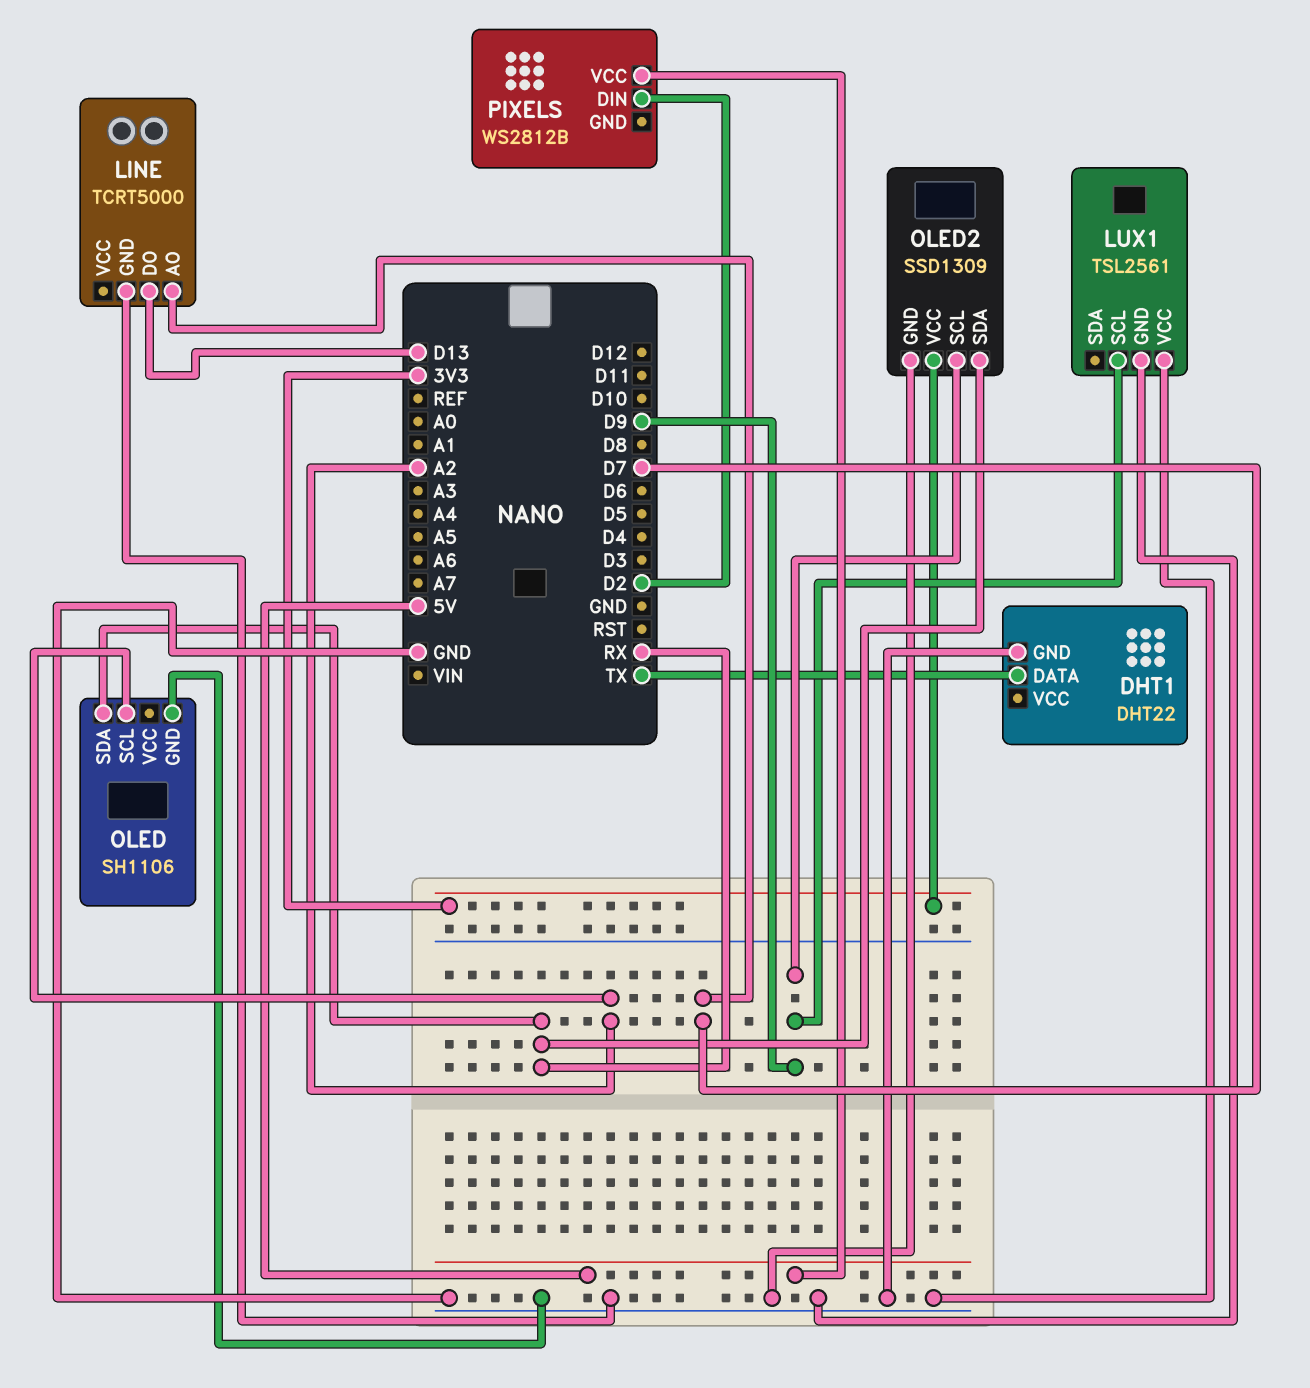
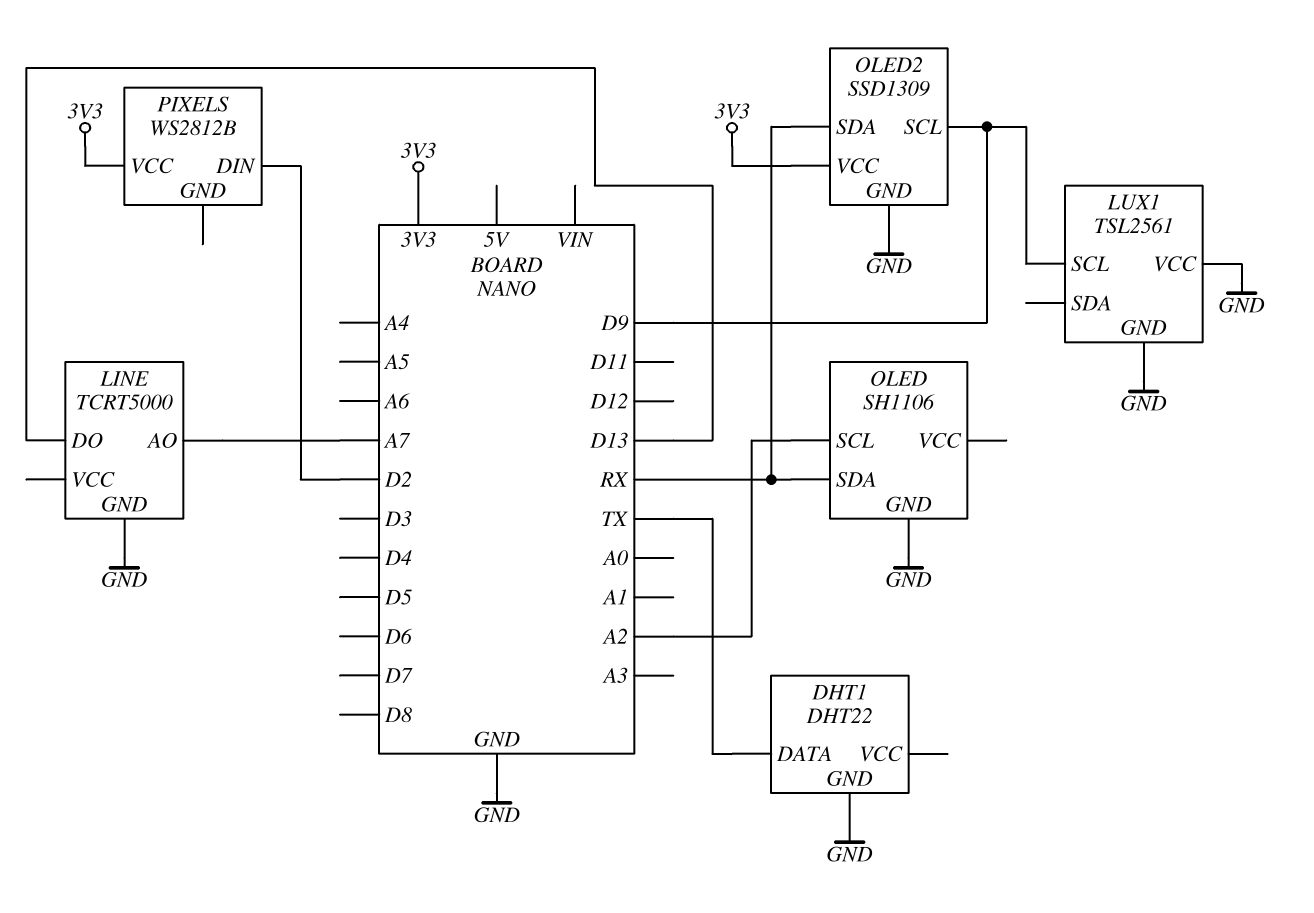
LINE pin AO: D7 -> A7
PIXELS pin VCC: 5V -> 3V3

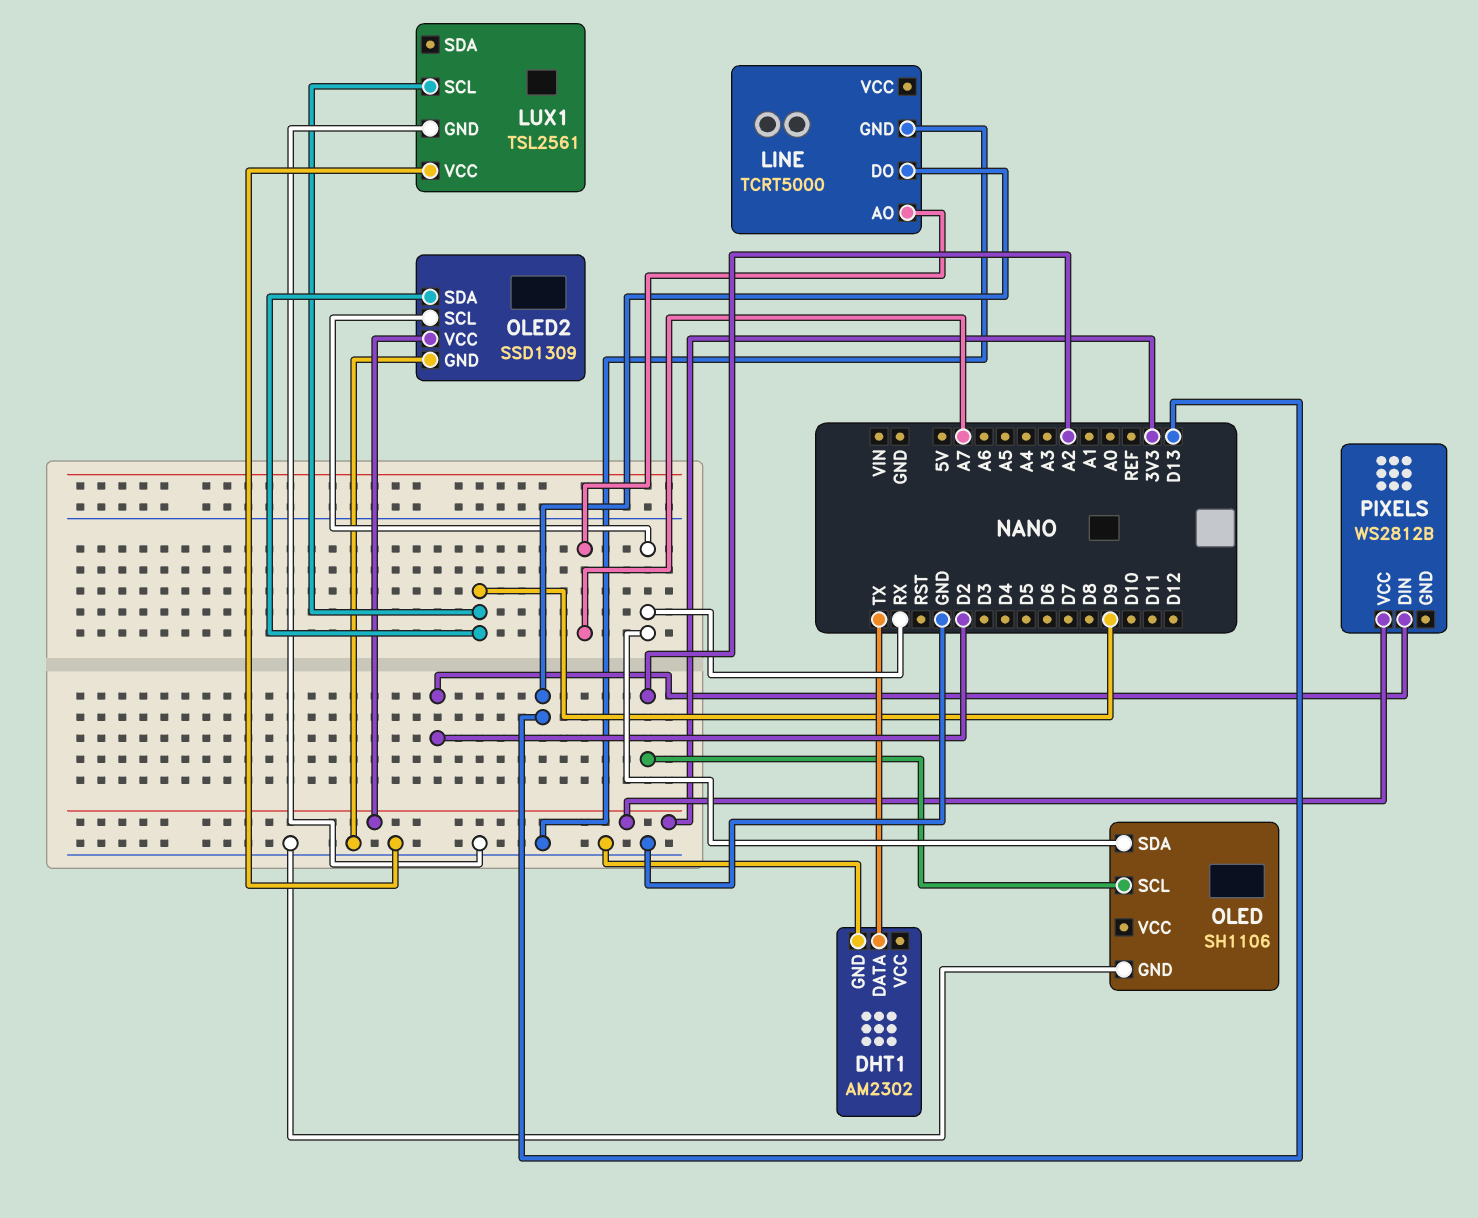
DHT1: DHT22 -> AM2302
OLED2 pin SCL: D9 -> RX
OLED2 pin SDA: RX -> D9

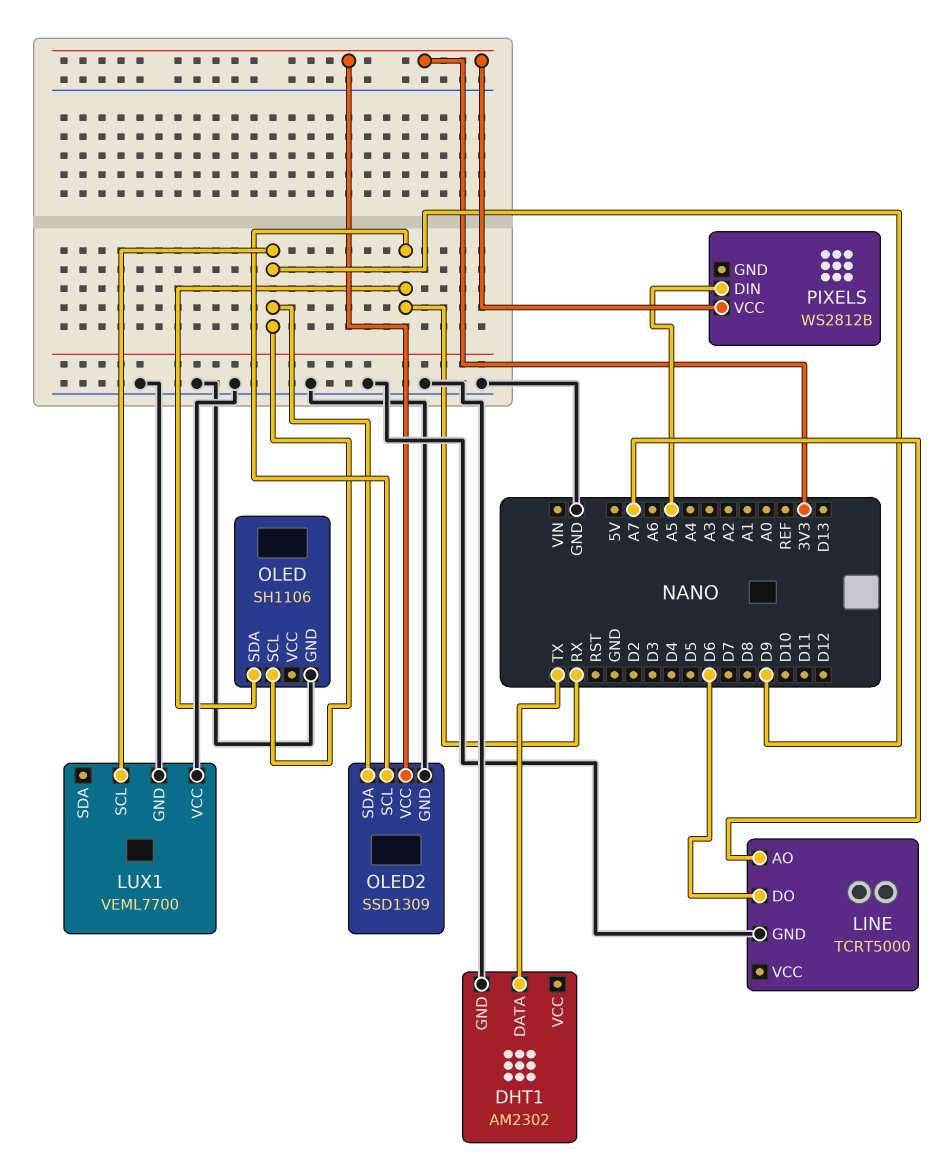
LINE pin DO: D13 -> D6
LUX1: TSL2561 -> VEML7700
OLED pin SCL: A2 -> D9
PIXELS pin DIN: D2 -> A5

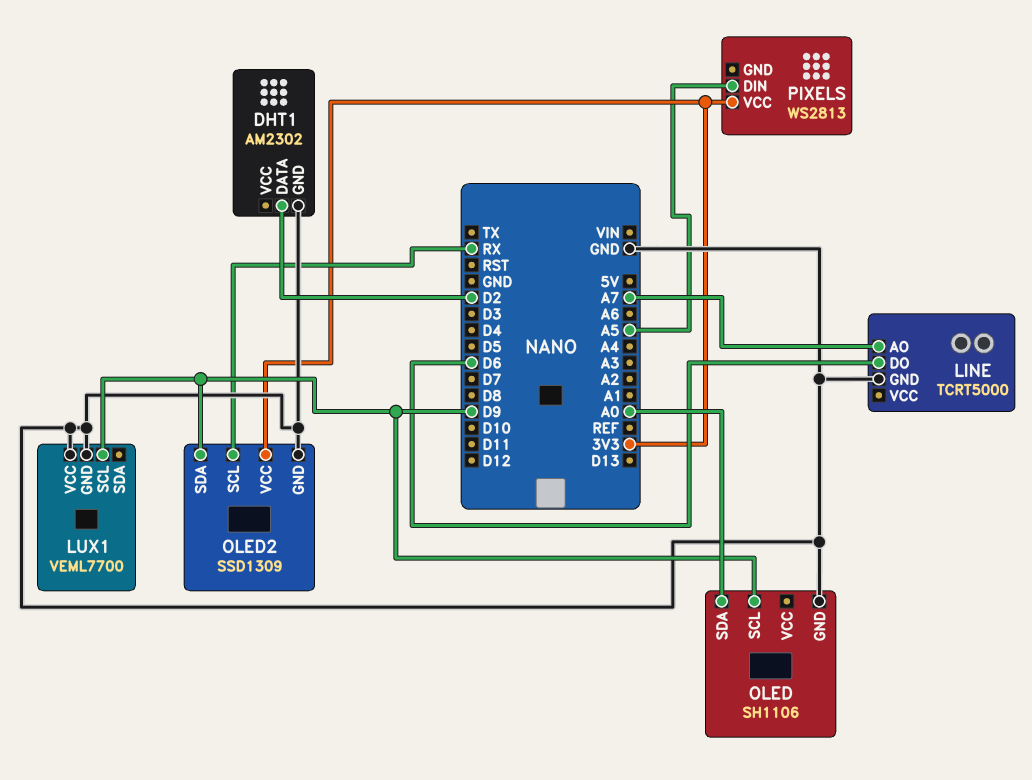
DHT1 pin DATA: TX -> D2
OLED pin SDA: RX -> A0
PIXELS: WS2812B -> WS2813

